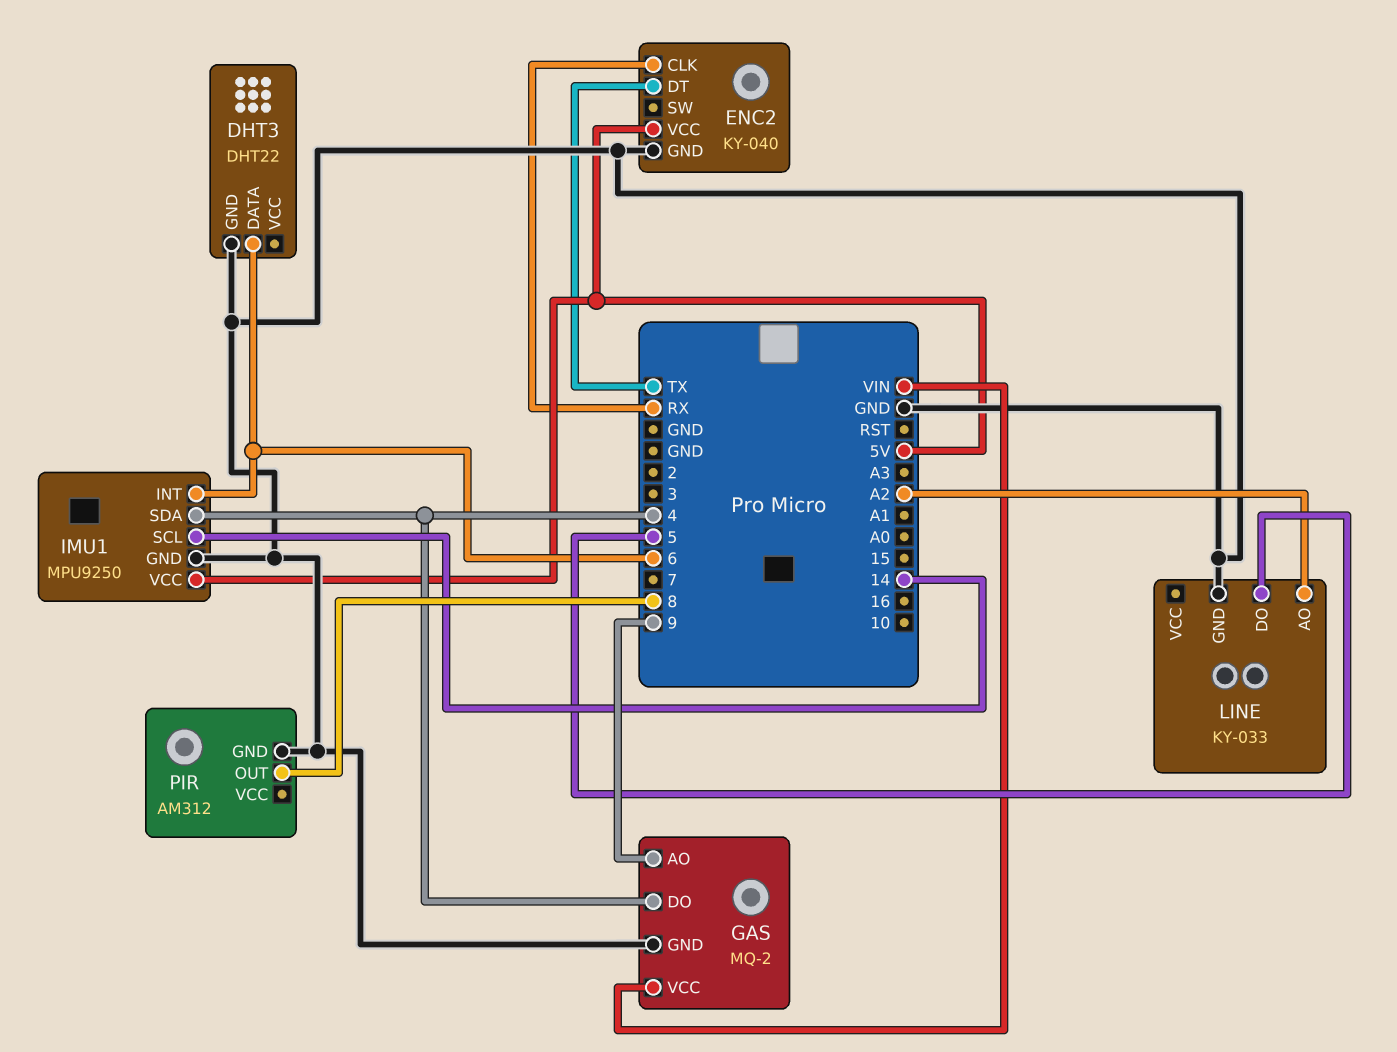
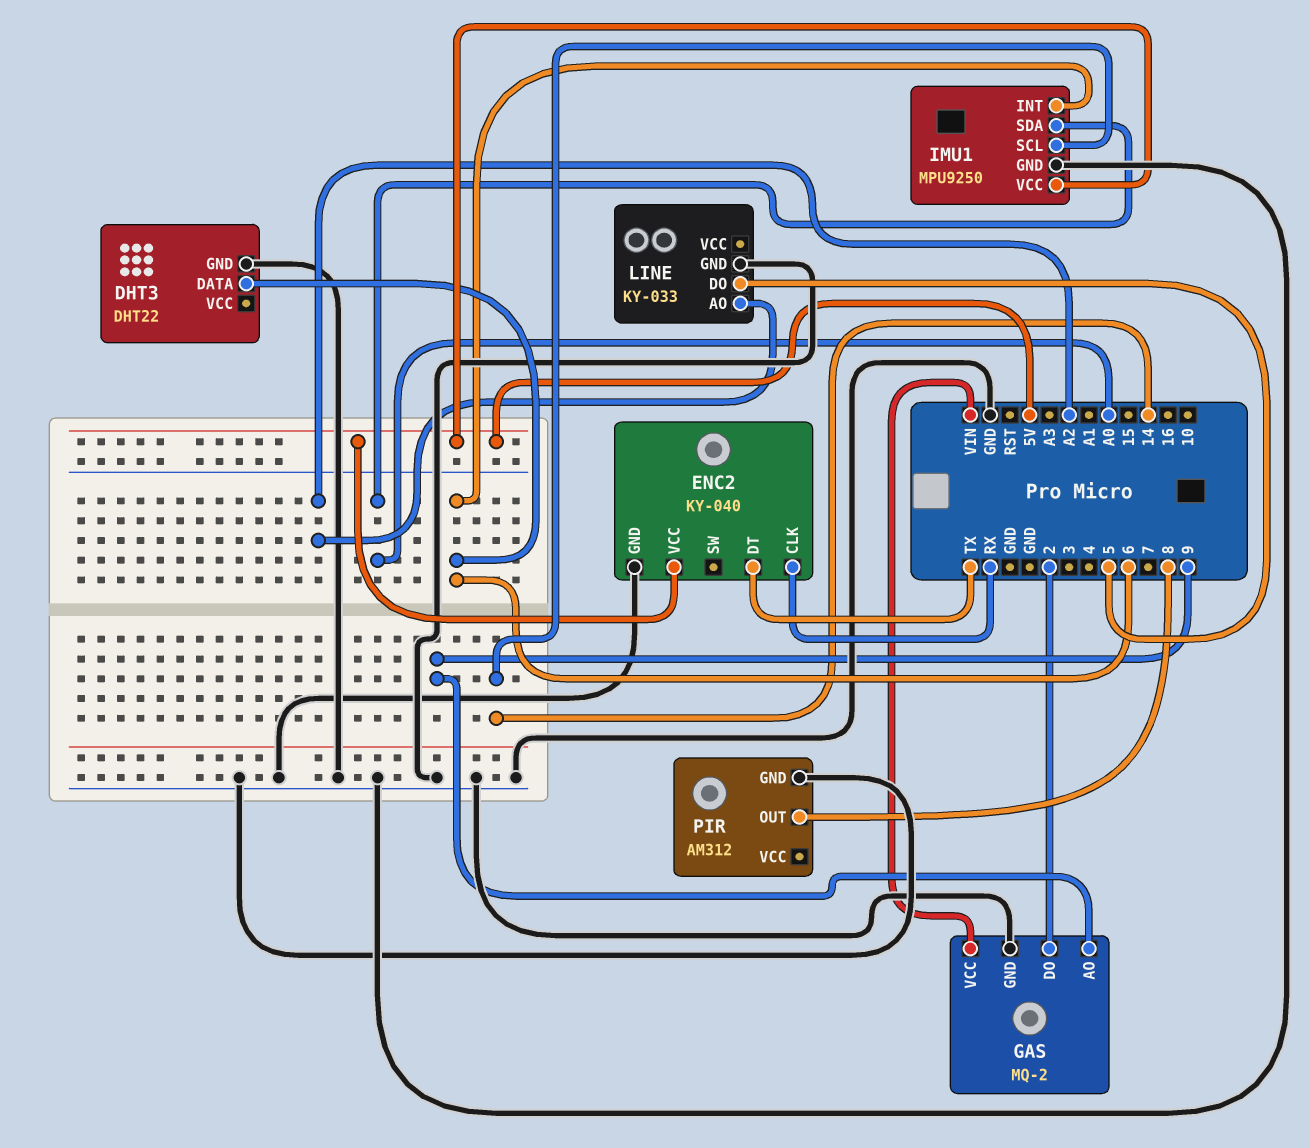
GAS pin DO: 4 -> 2
IMU1 pin SDA: 4 -> A0

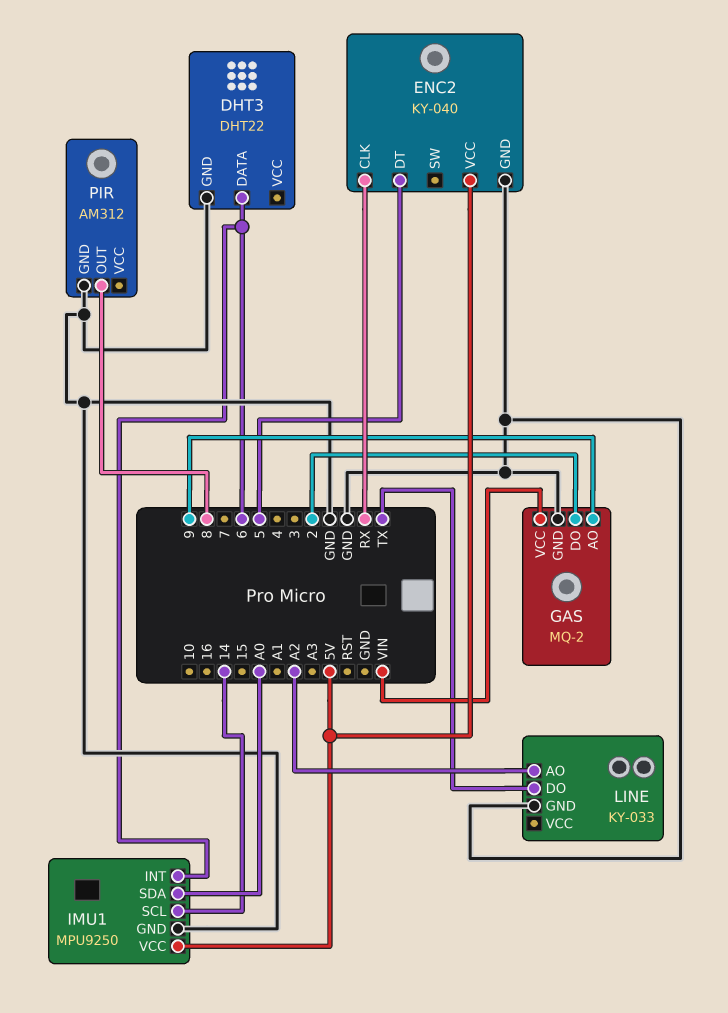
ENC2 pin DT: TX -> 5
LINE pin DO: 5 -> TX

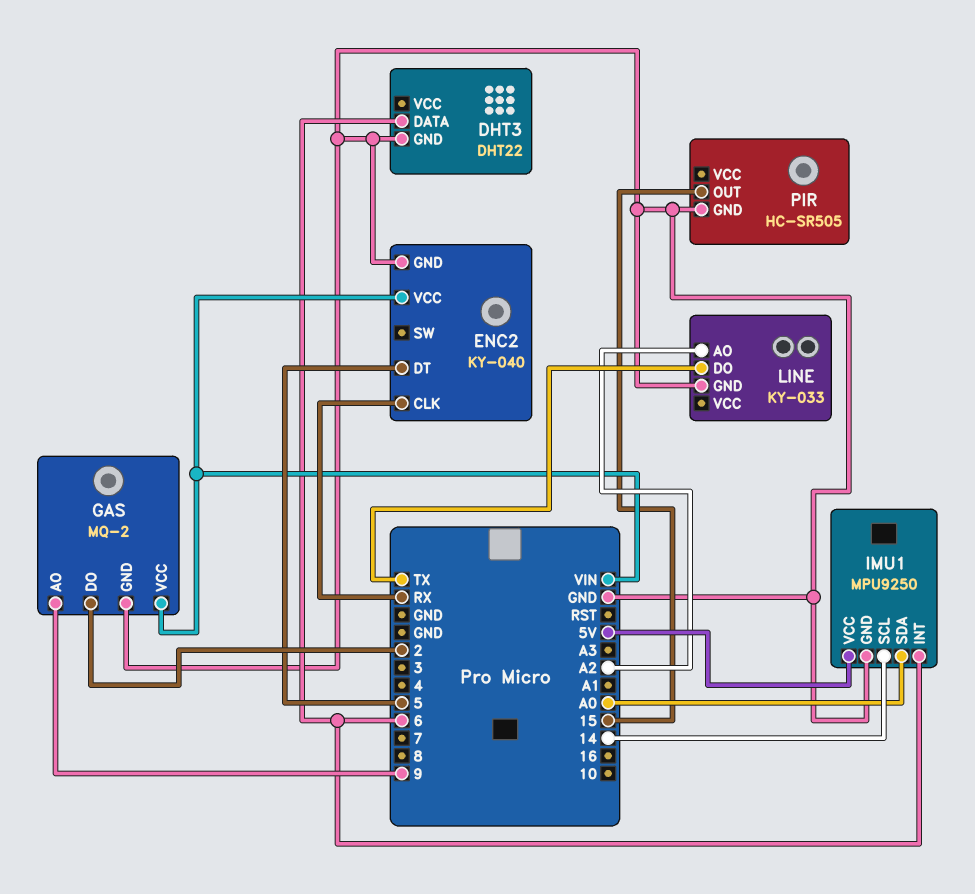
ENC2 pin VCC: 5V -> VIN
PIR: AM312 -> HC-SR505
PIR pin OUT: 8 -> 15

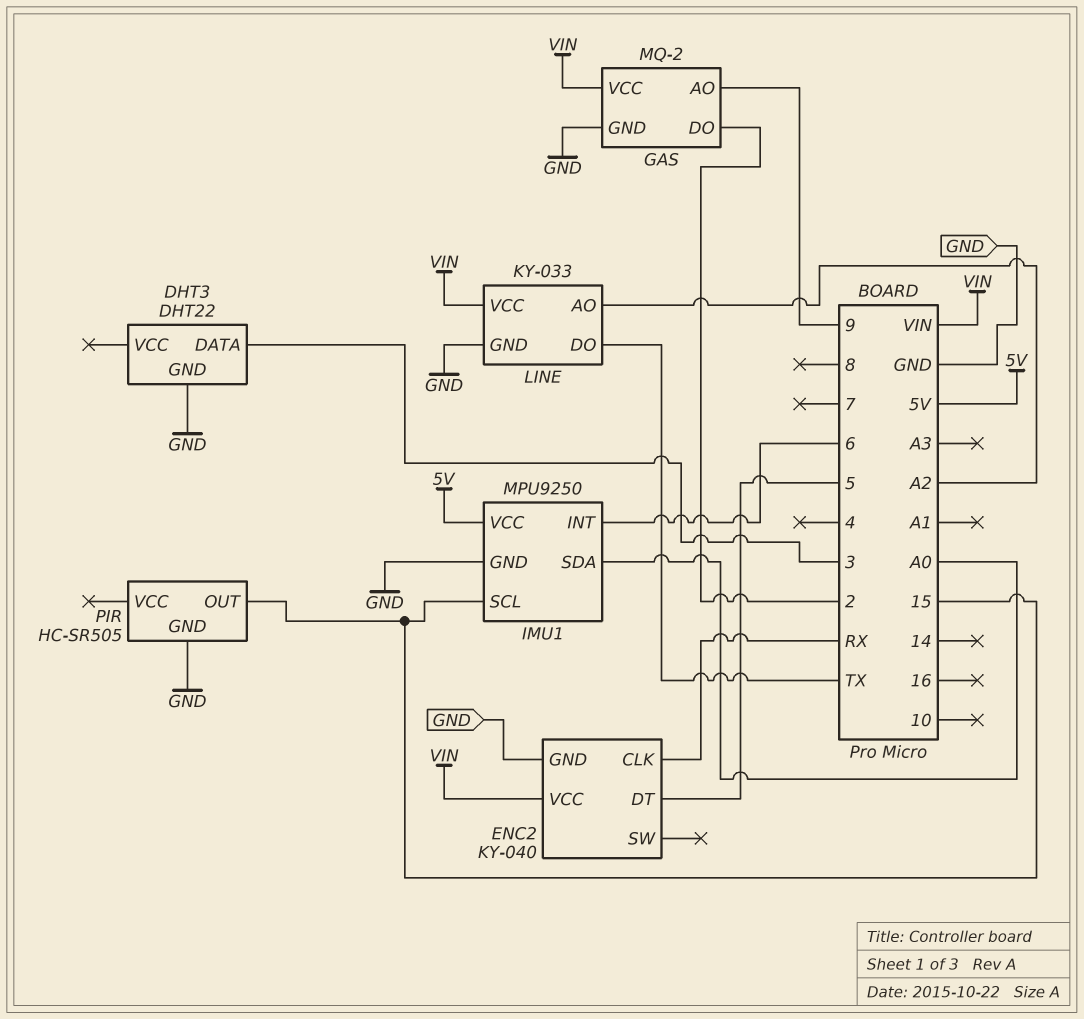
DHT3 pin DATA: 6 -> 3
IMU1 pin SCL: 14 -> 15
LINE pin VCC: none -> VIN

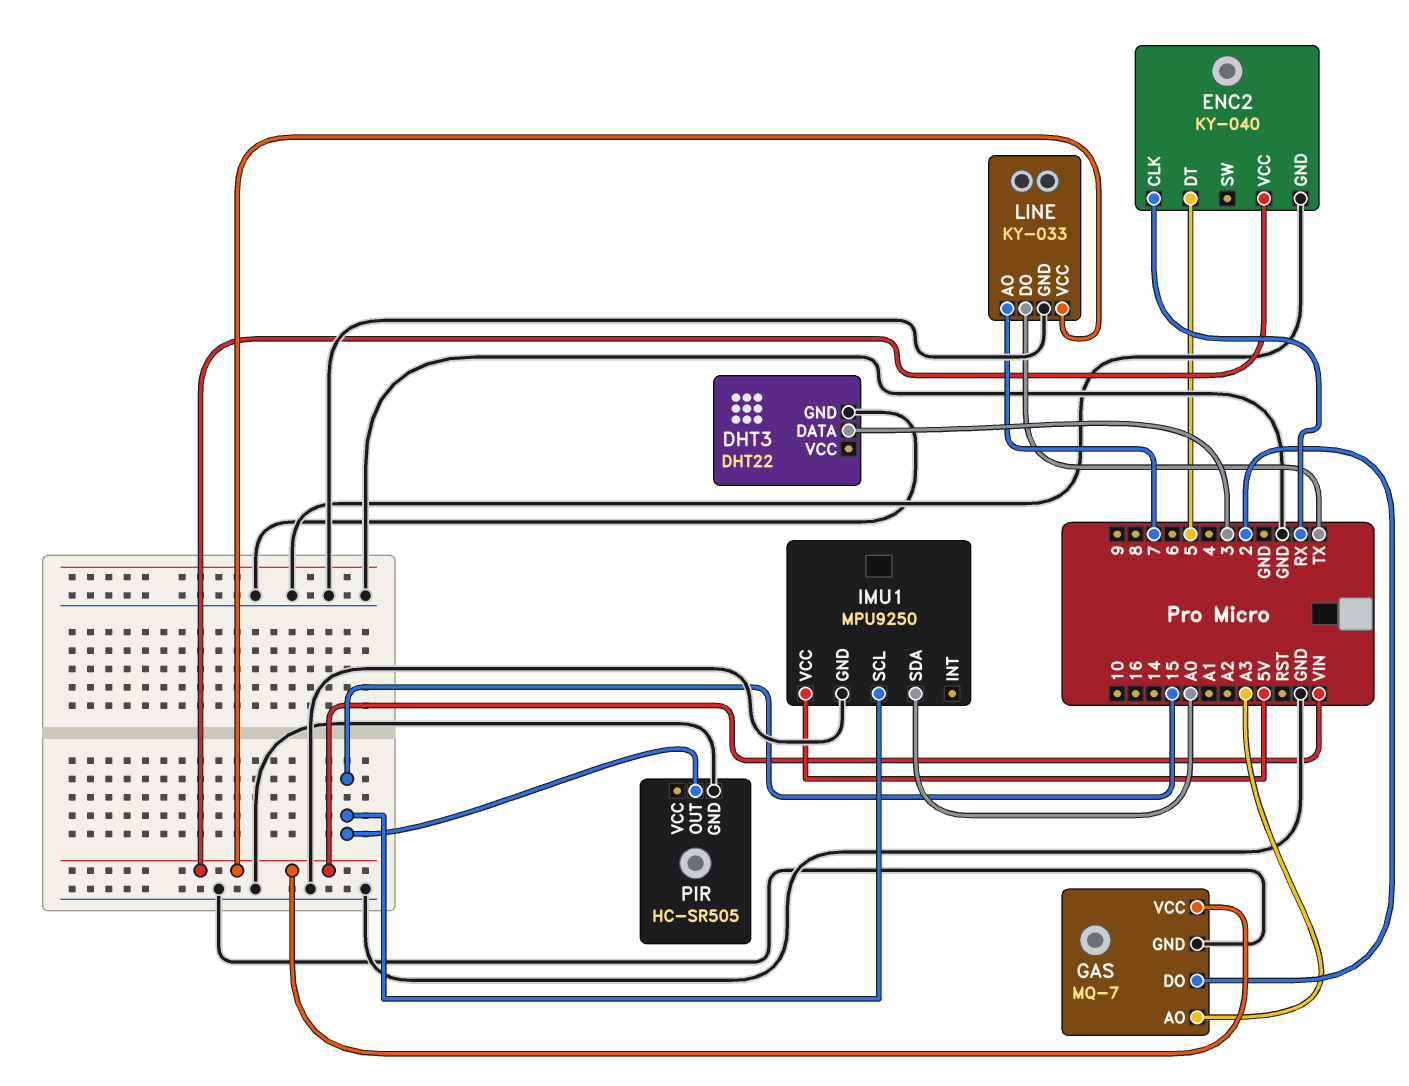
GAS: MQ-2 -> MQ-7
GAS pin AO: 9 -> A3
IMU1 pin INT: 6 -> none
LINE pin AO: A2 -> 7

